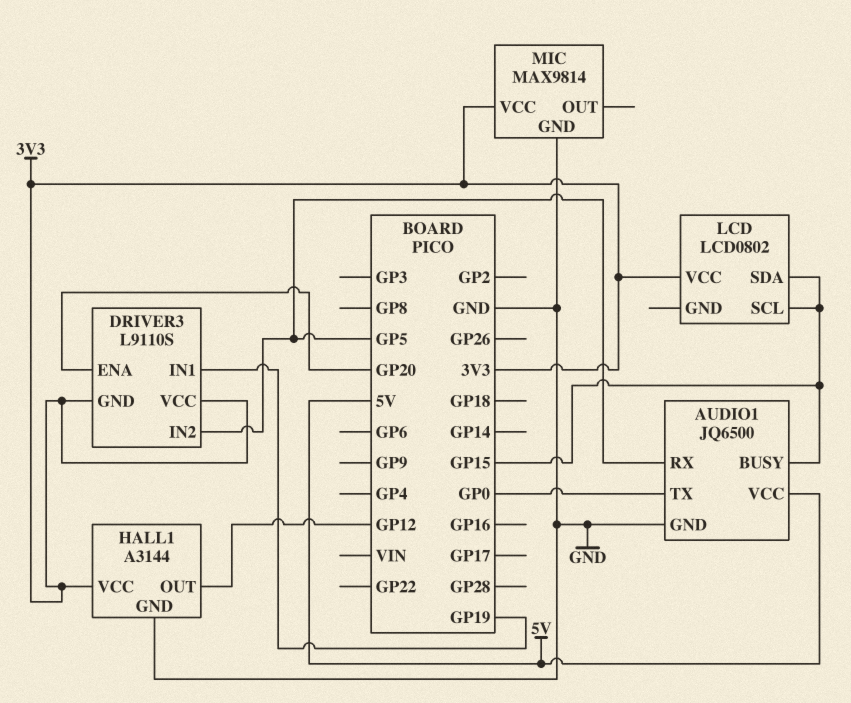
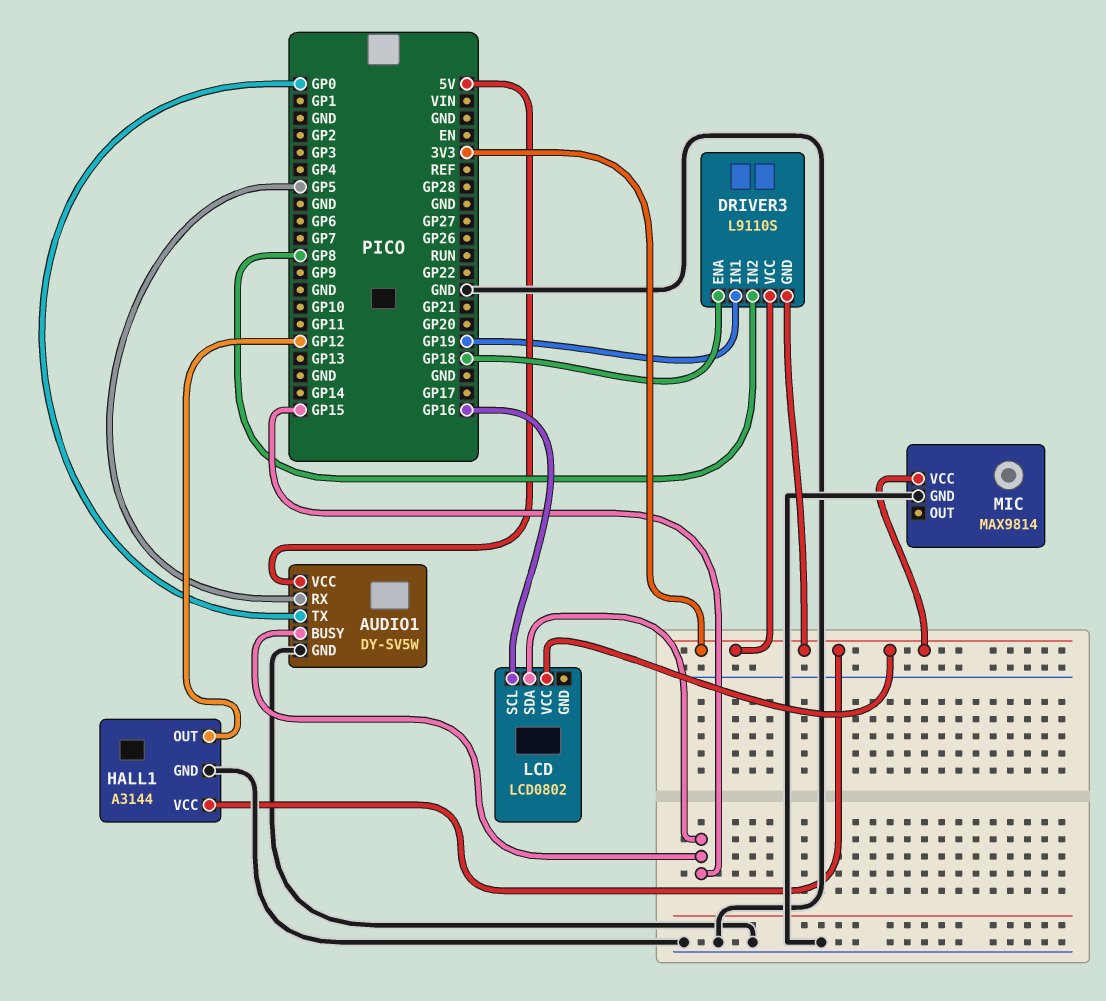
AUDIO1: JQ6500 -> DY-SV5W
DRIVER3 pin ENA: GP20 -> GP18
DRIVER3 pin IN2: GP5 -> GP8
LCD pin SCL: GP15 -> GP16

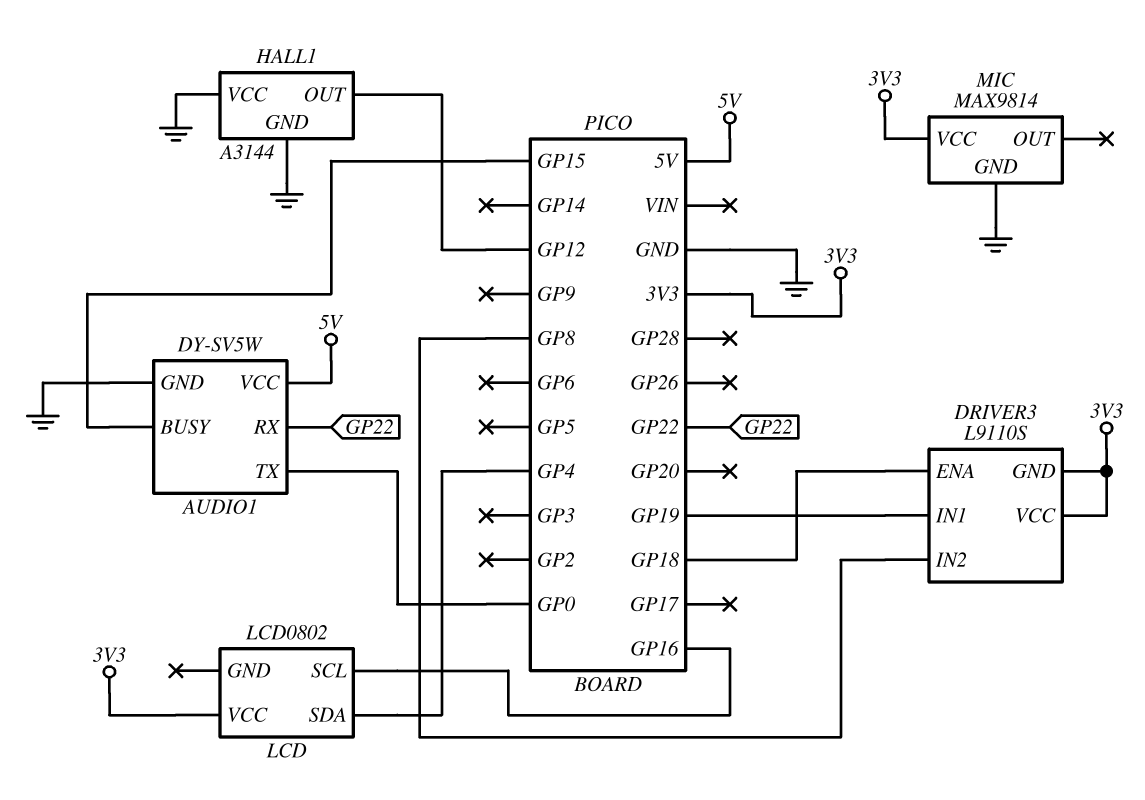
AUDIO1 pin RX: GP5 -> GP22
HALL1 pin VCC: 3V3 -> GND
LCD pin SDA: GP15 -> GP4

